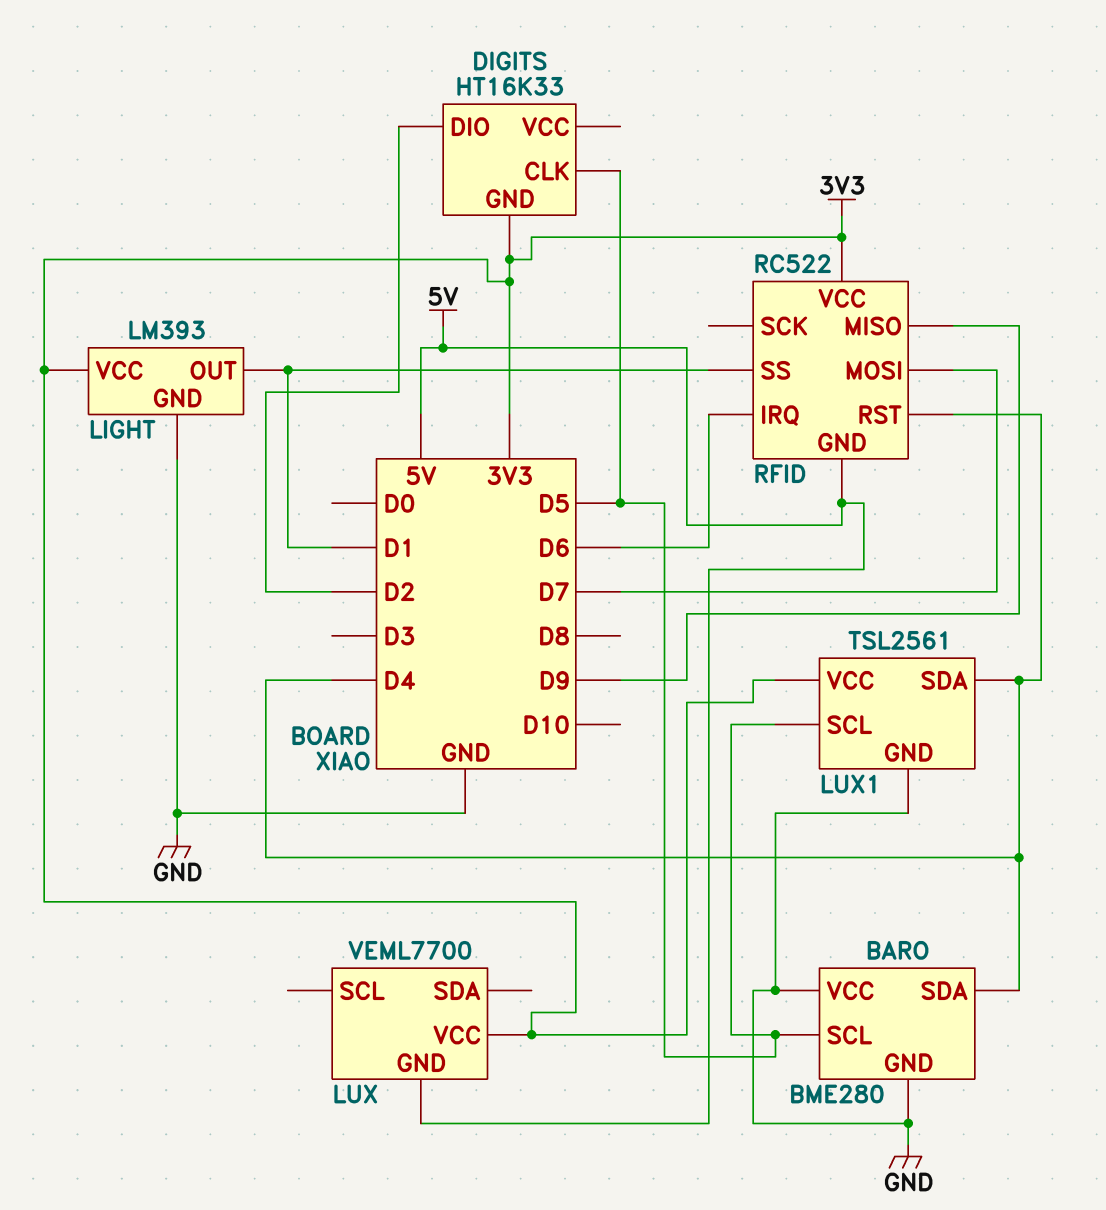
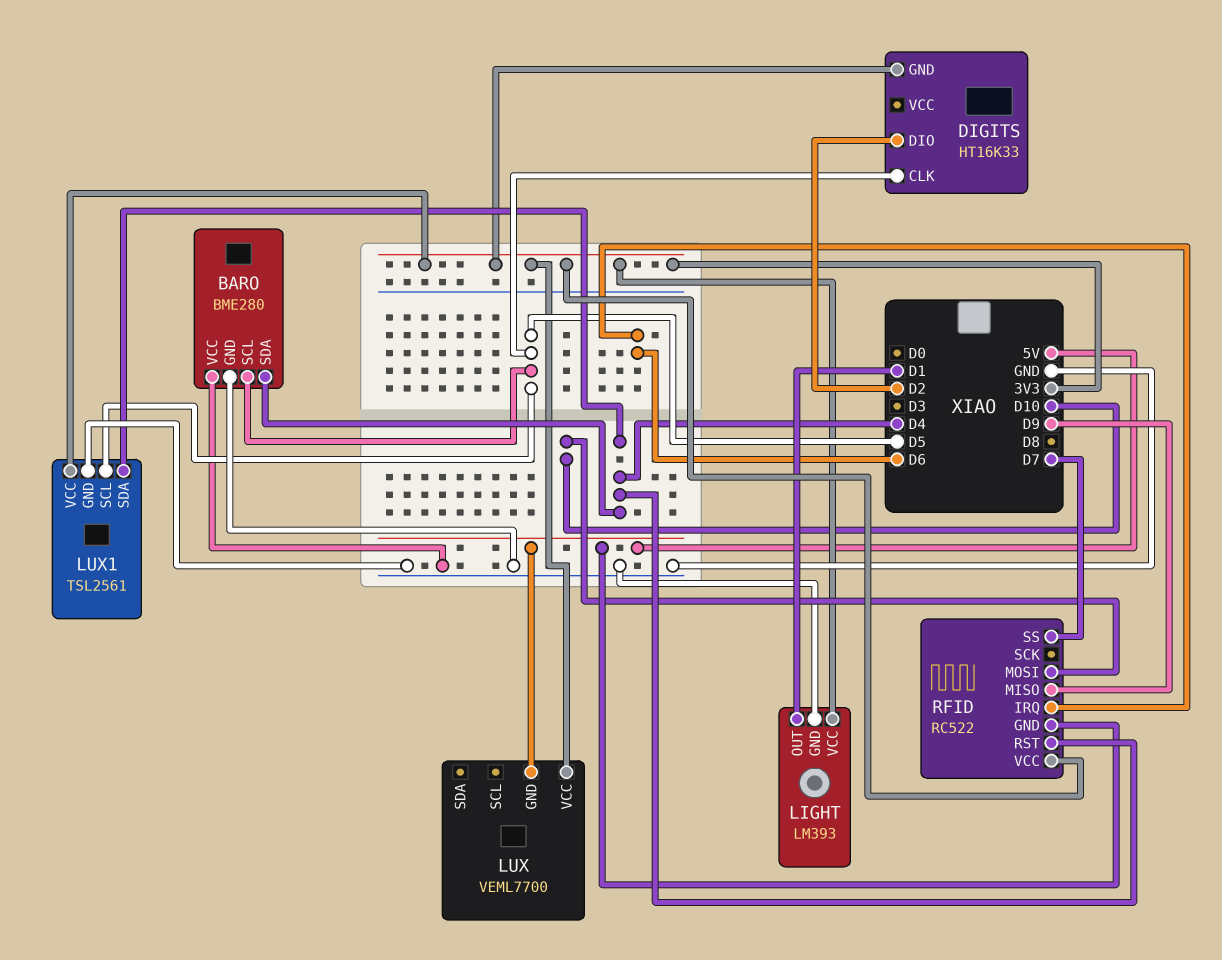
RFID pin MOSI: D7 -> D10
RFID pin SS: D1 -> D7

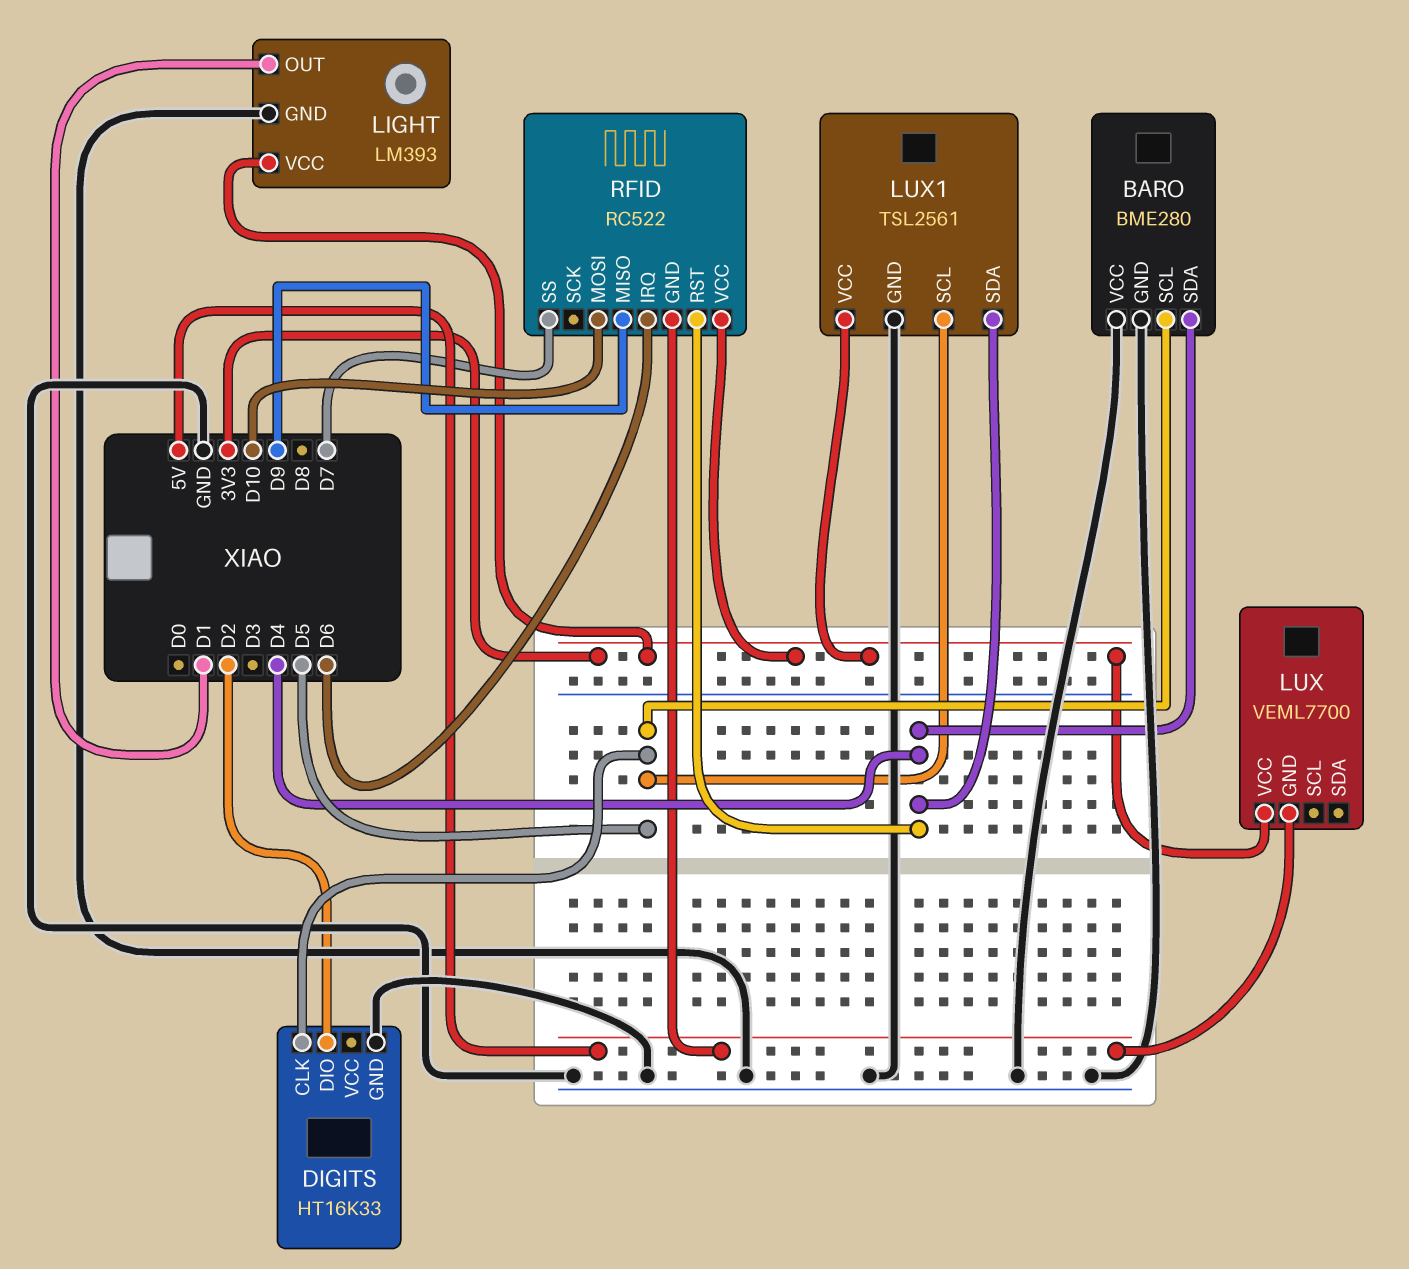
DIGITS pin GND: 3V3 -> GND

